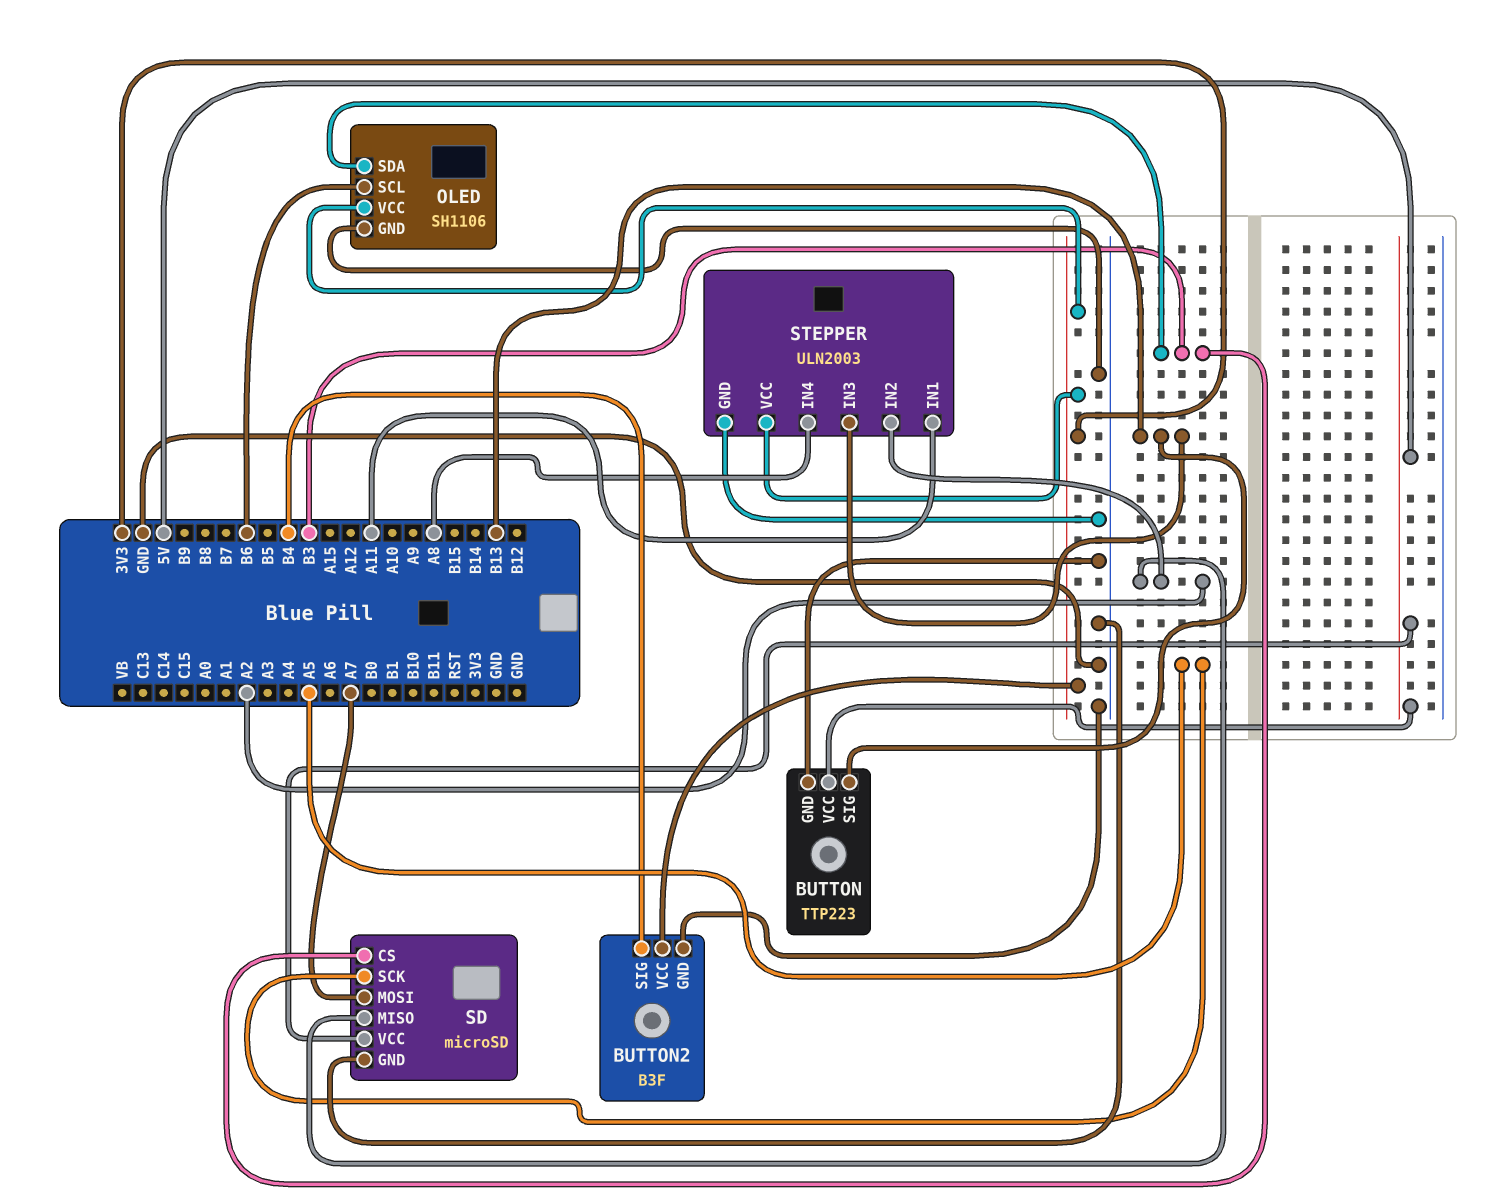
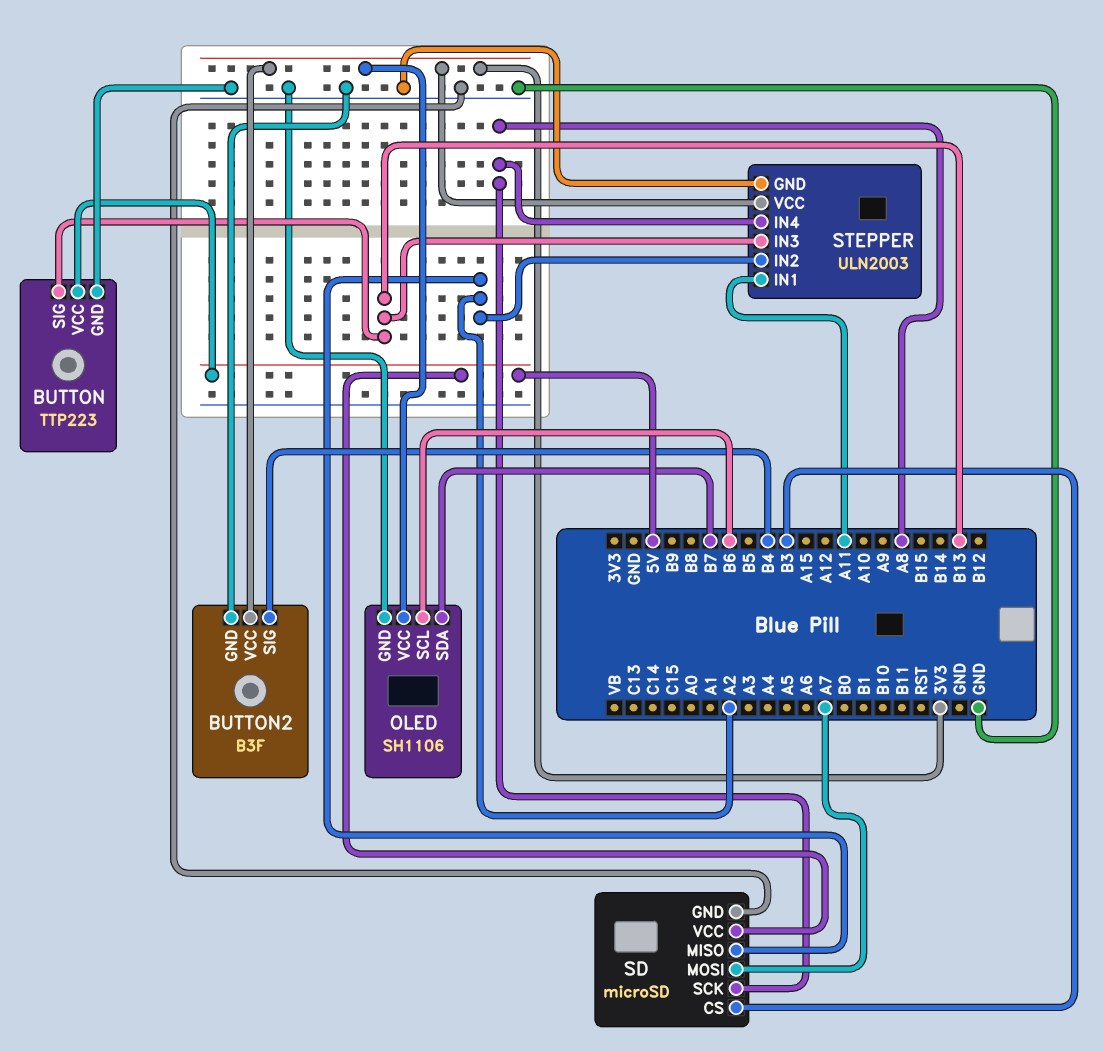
OLED pin SDA: B3 -> B7
SD pin SCK: A5 -> A8

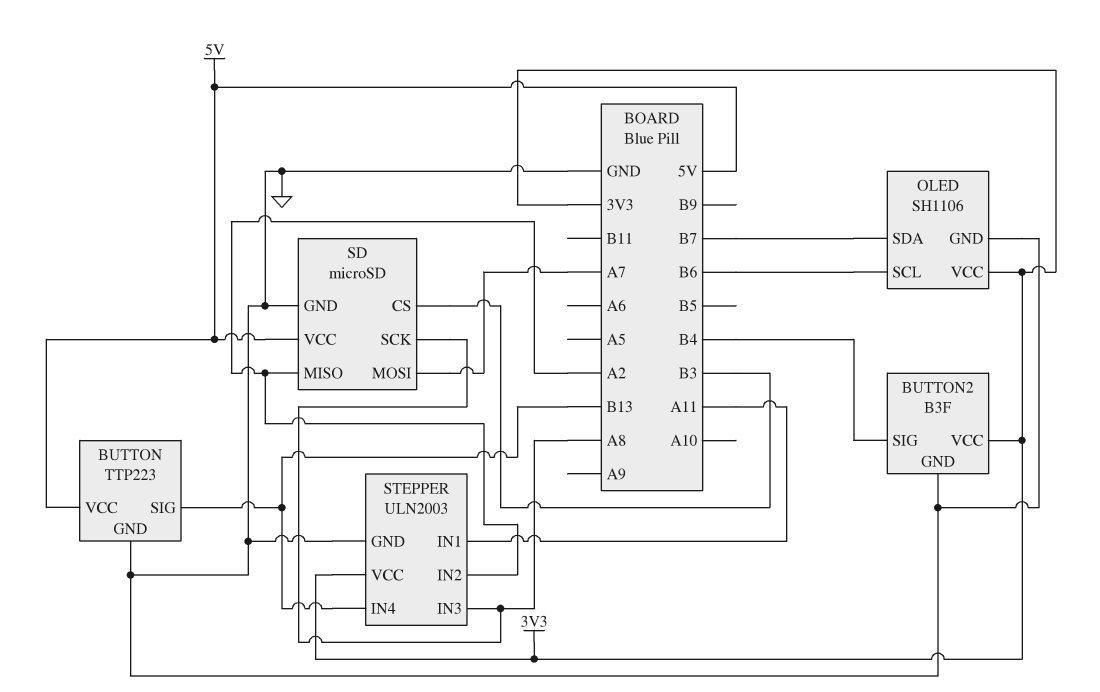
STEPPER pin IN3: B13 -> A8
STEPPER pin IN4: A8 -> B13

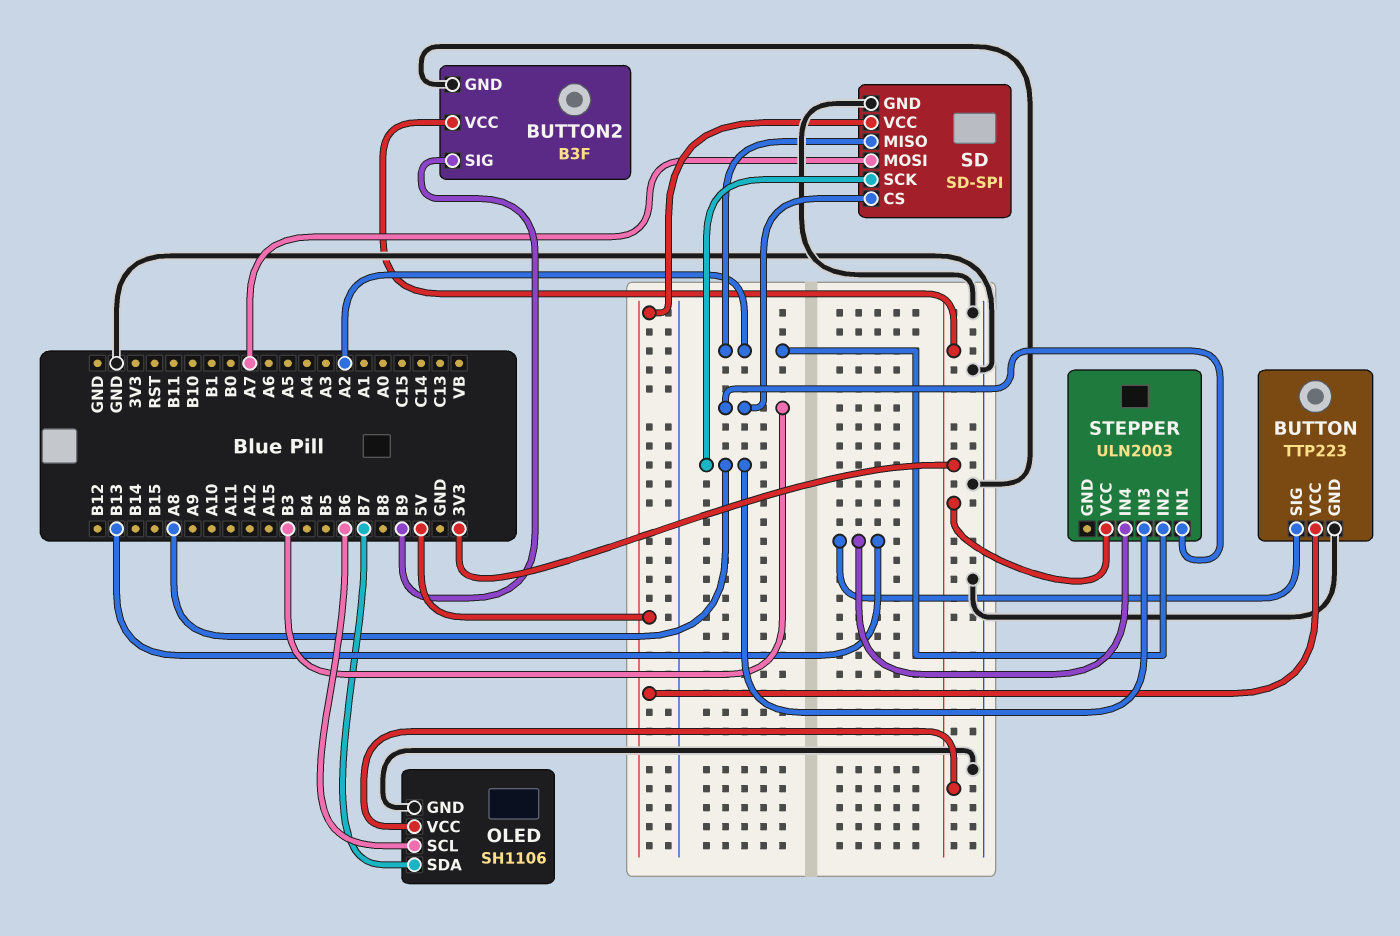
BUTTON2 pin SIG: B4 -> B9
SD: microSD -> SD-SPI
STEPPER pin GND: GND -> none
STEPPER pin IN1: A11 -> B3

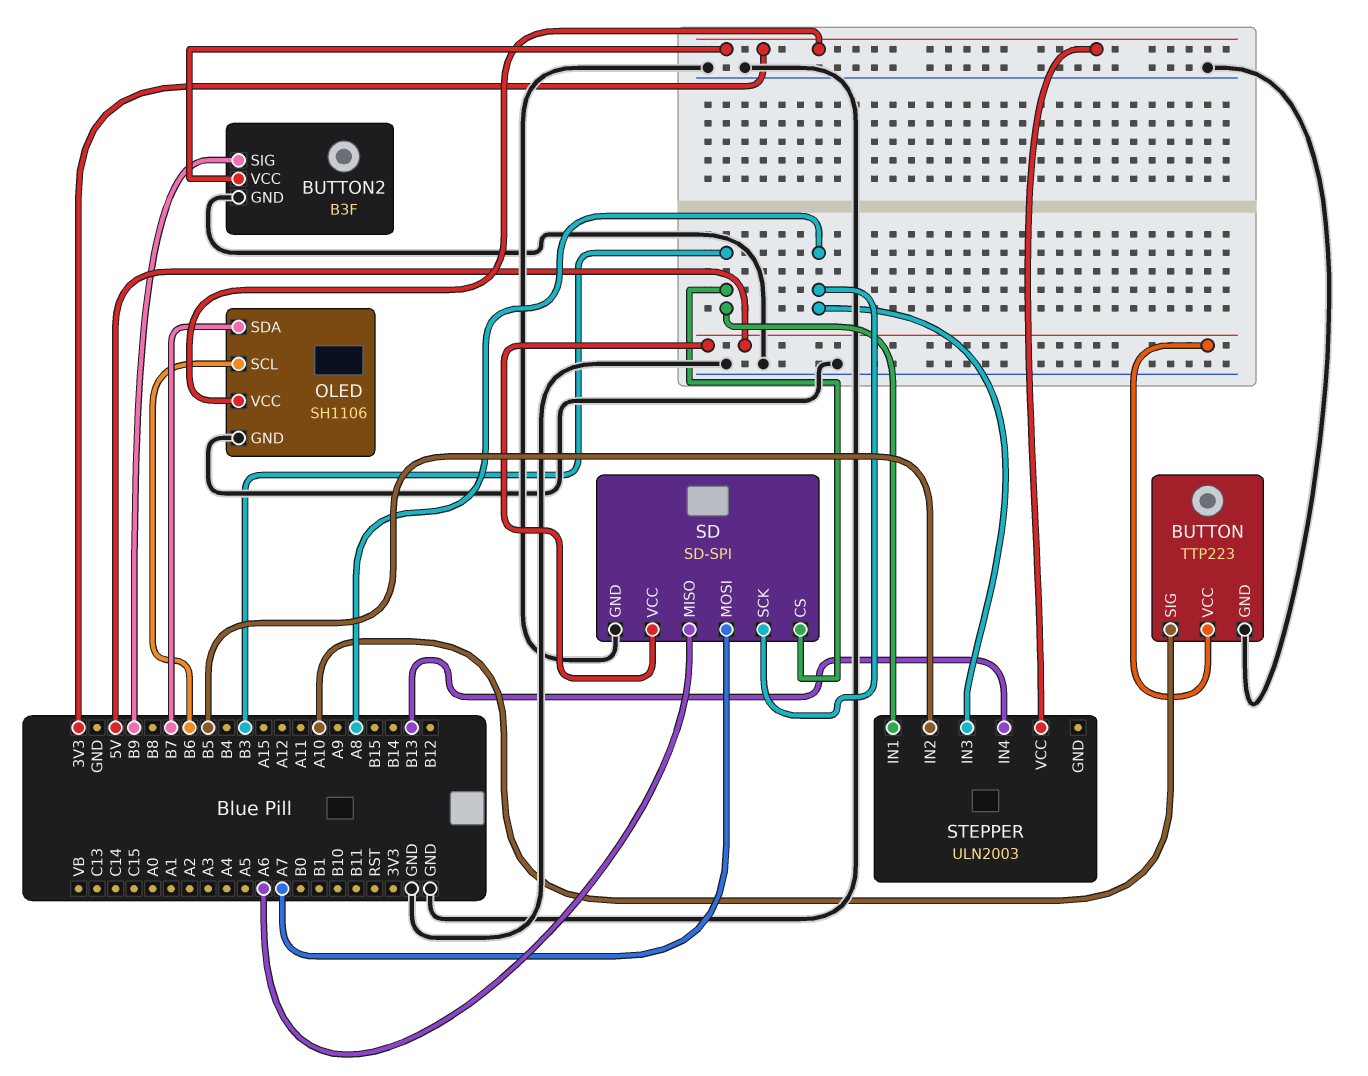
BUTTON pin SIG: B13 -> A10
SD pin MISO: A2 -> A6
STEPPER pin IN2: A2 -> B5

